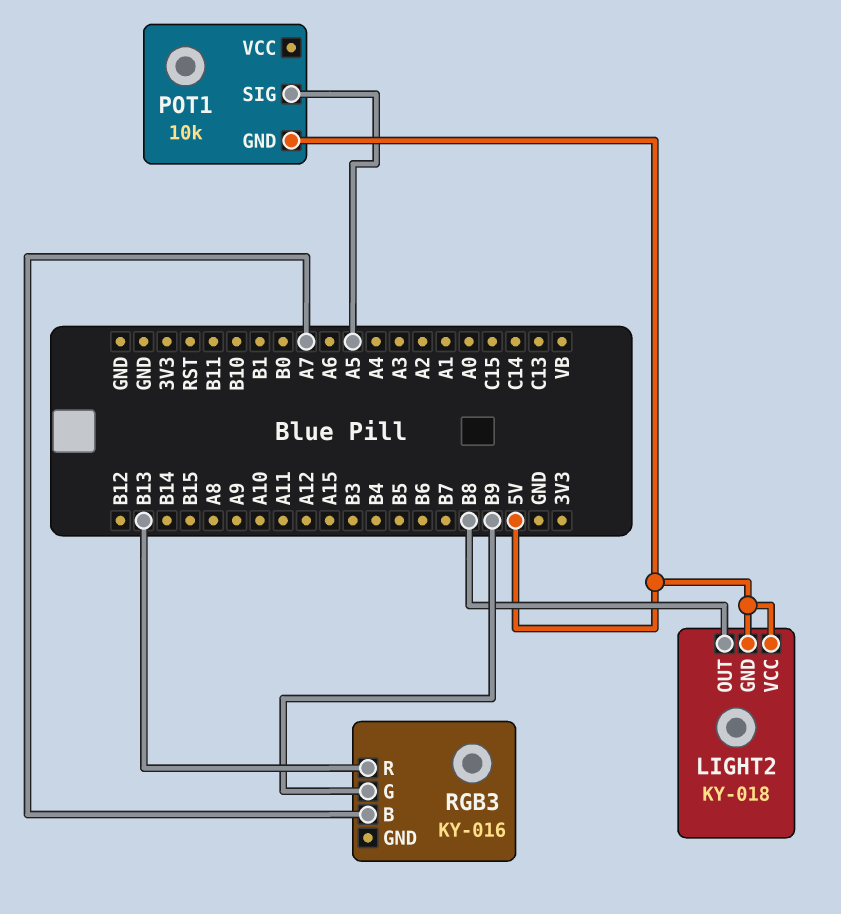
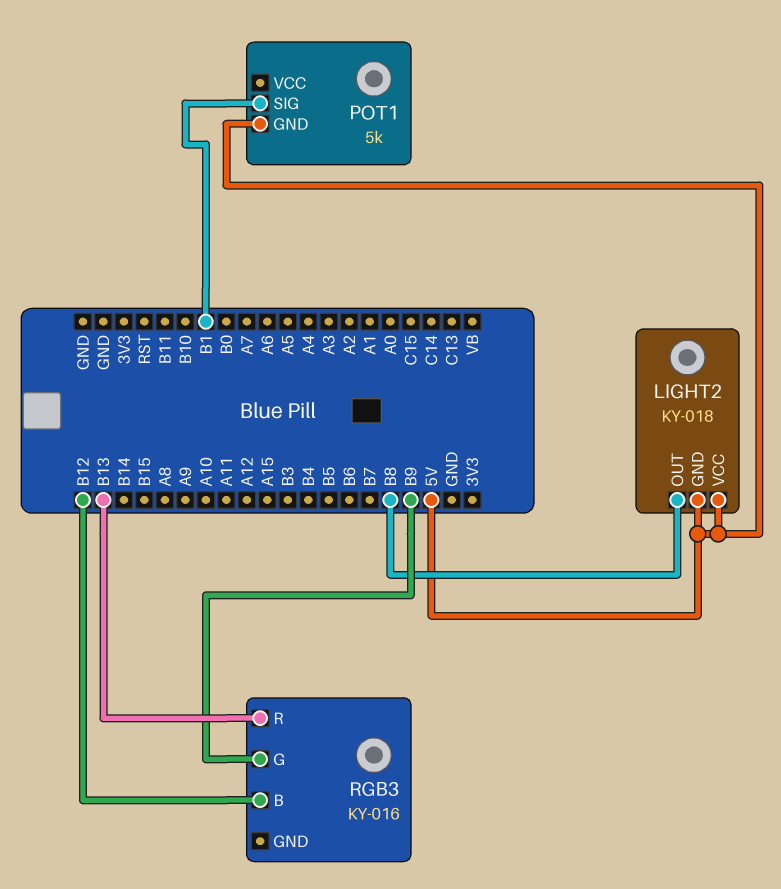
POT1: 10k -> 5k
POT1 pin SIG: A5 -> B1
RGB3 pin B: A7 -> B12

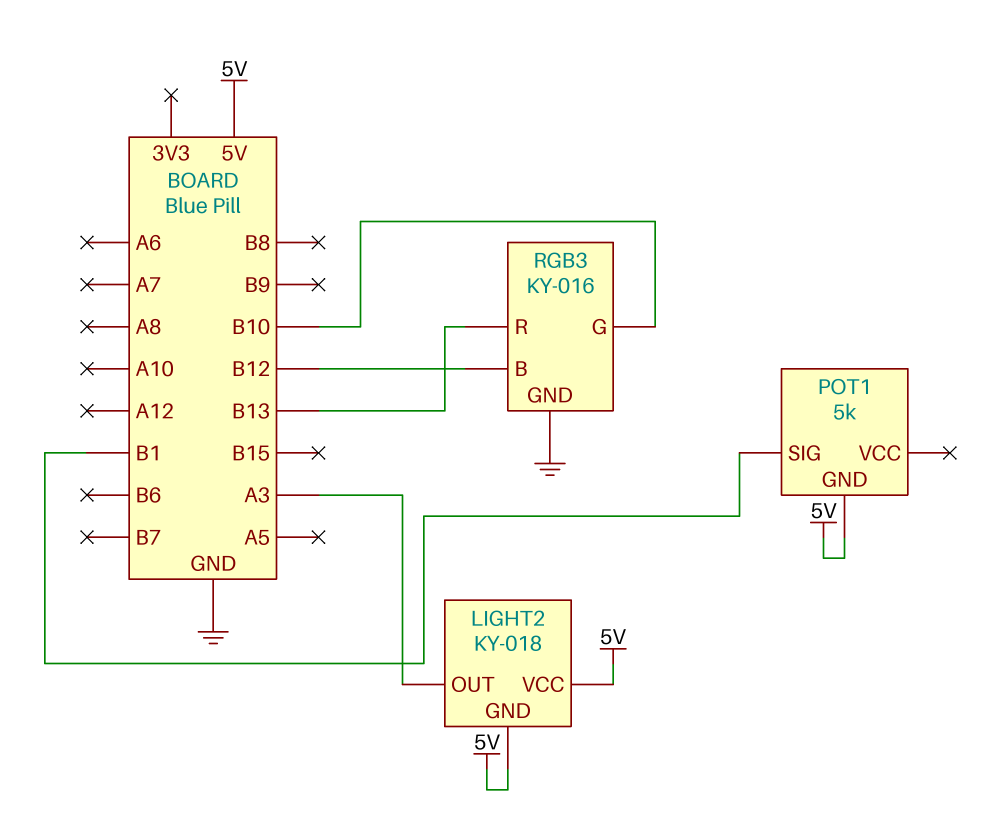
LIGHT2 pin OUT: B8 -> A3
RGB3 pin G: B9 -> B10
RGB3 pin GND: none -> GND

